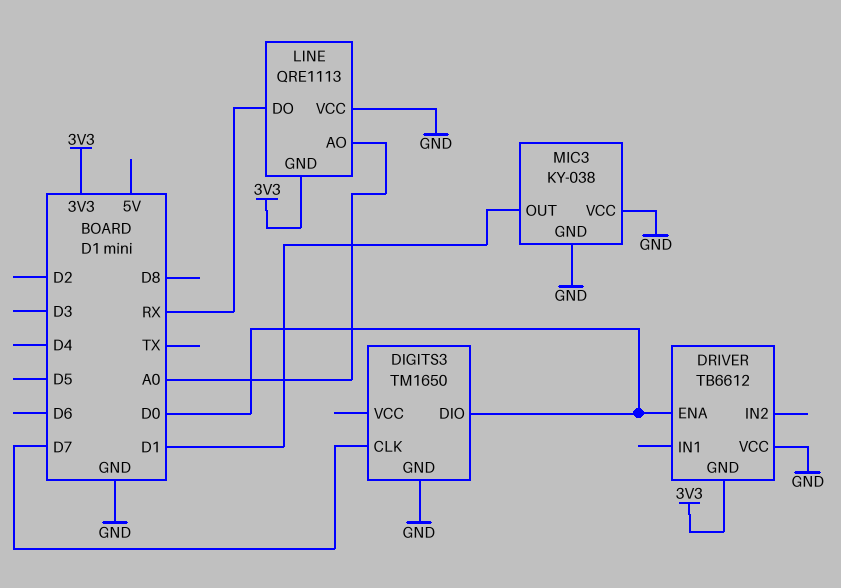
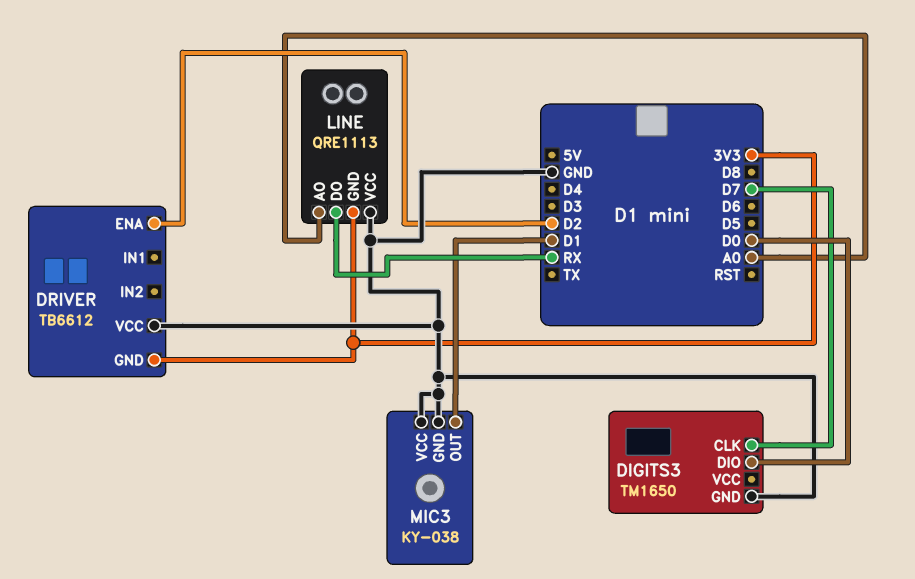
DRIVER pin ENA: D0 -> D2

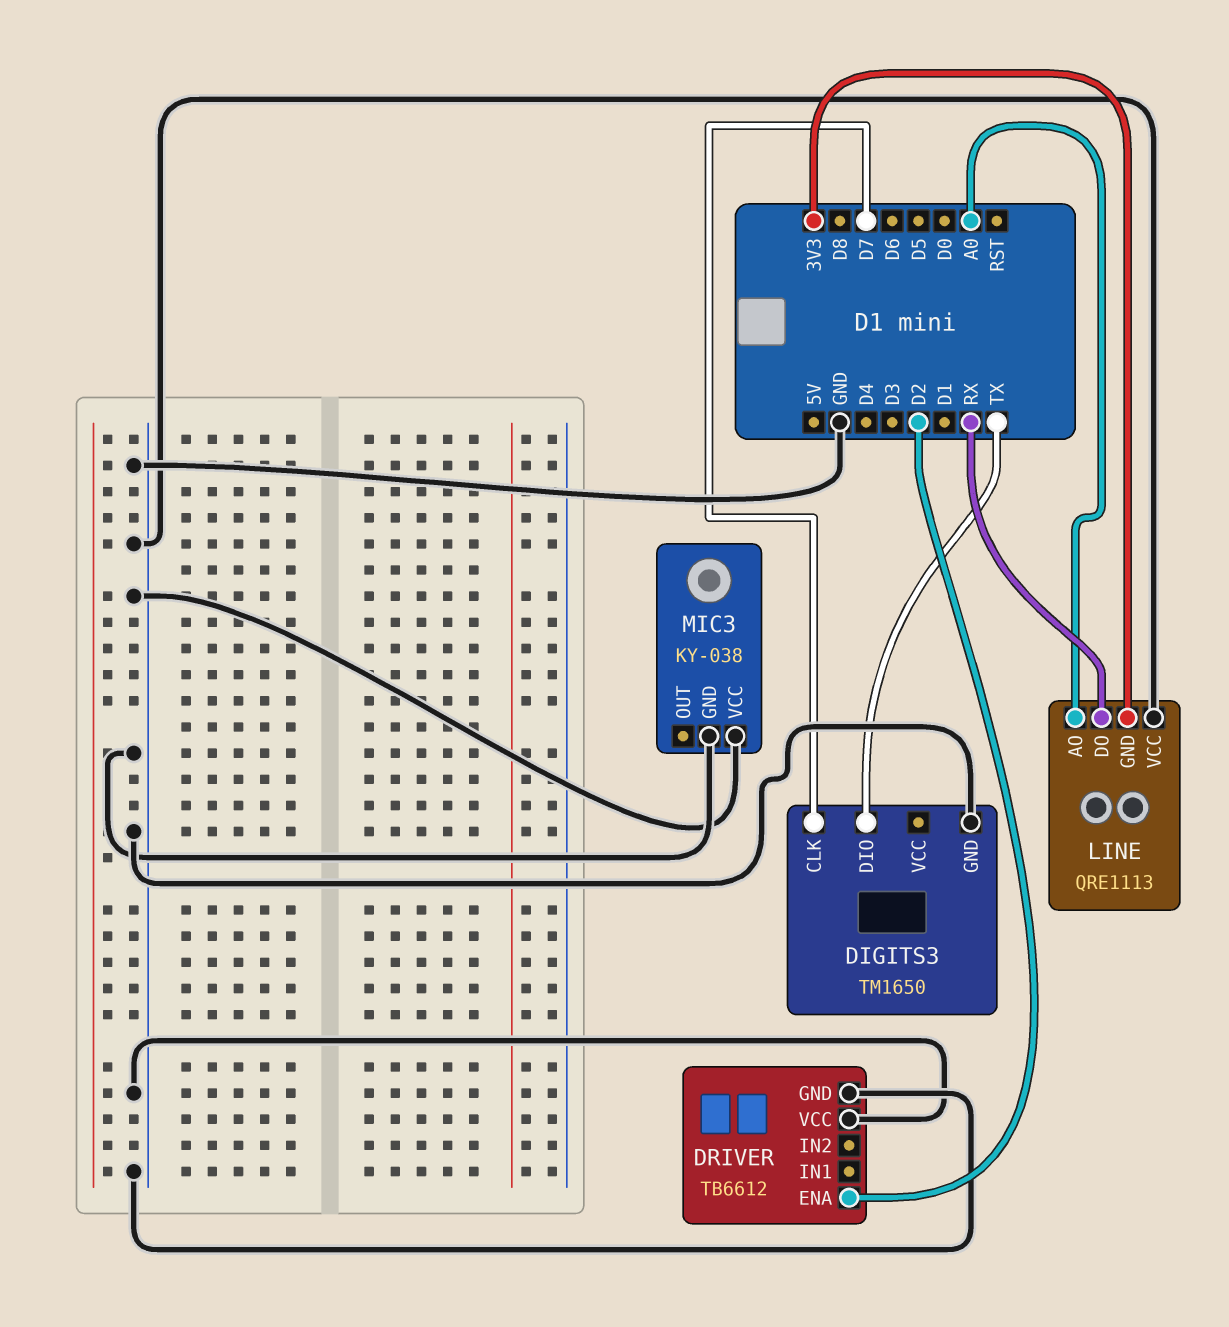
DIGITS3 pin DIO: D0 -> TX
DRIVER pin GND: 3V3 -> GND
MIC3 pin OUT: D1 -> none

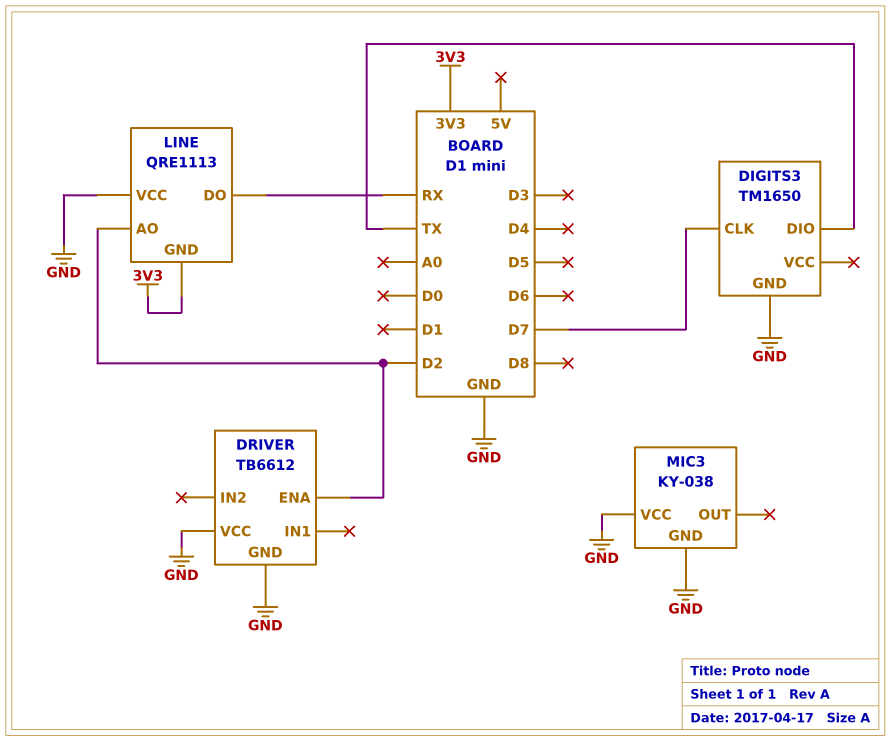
LINE pin AO: A0 -> D2

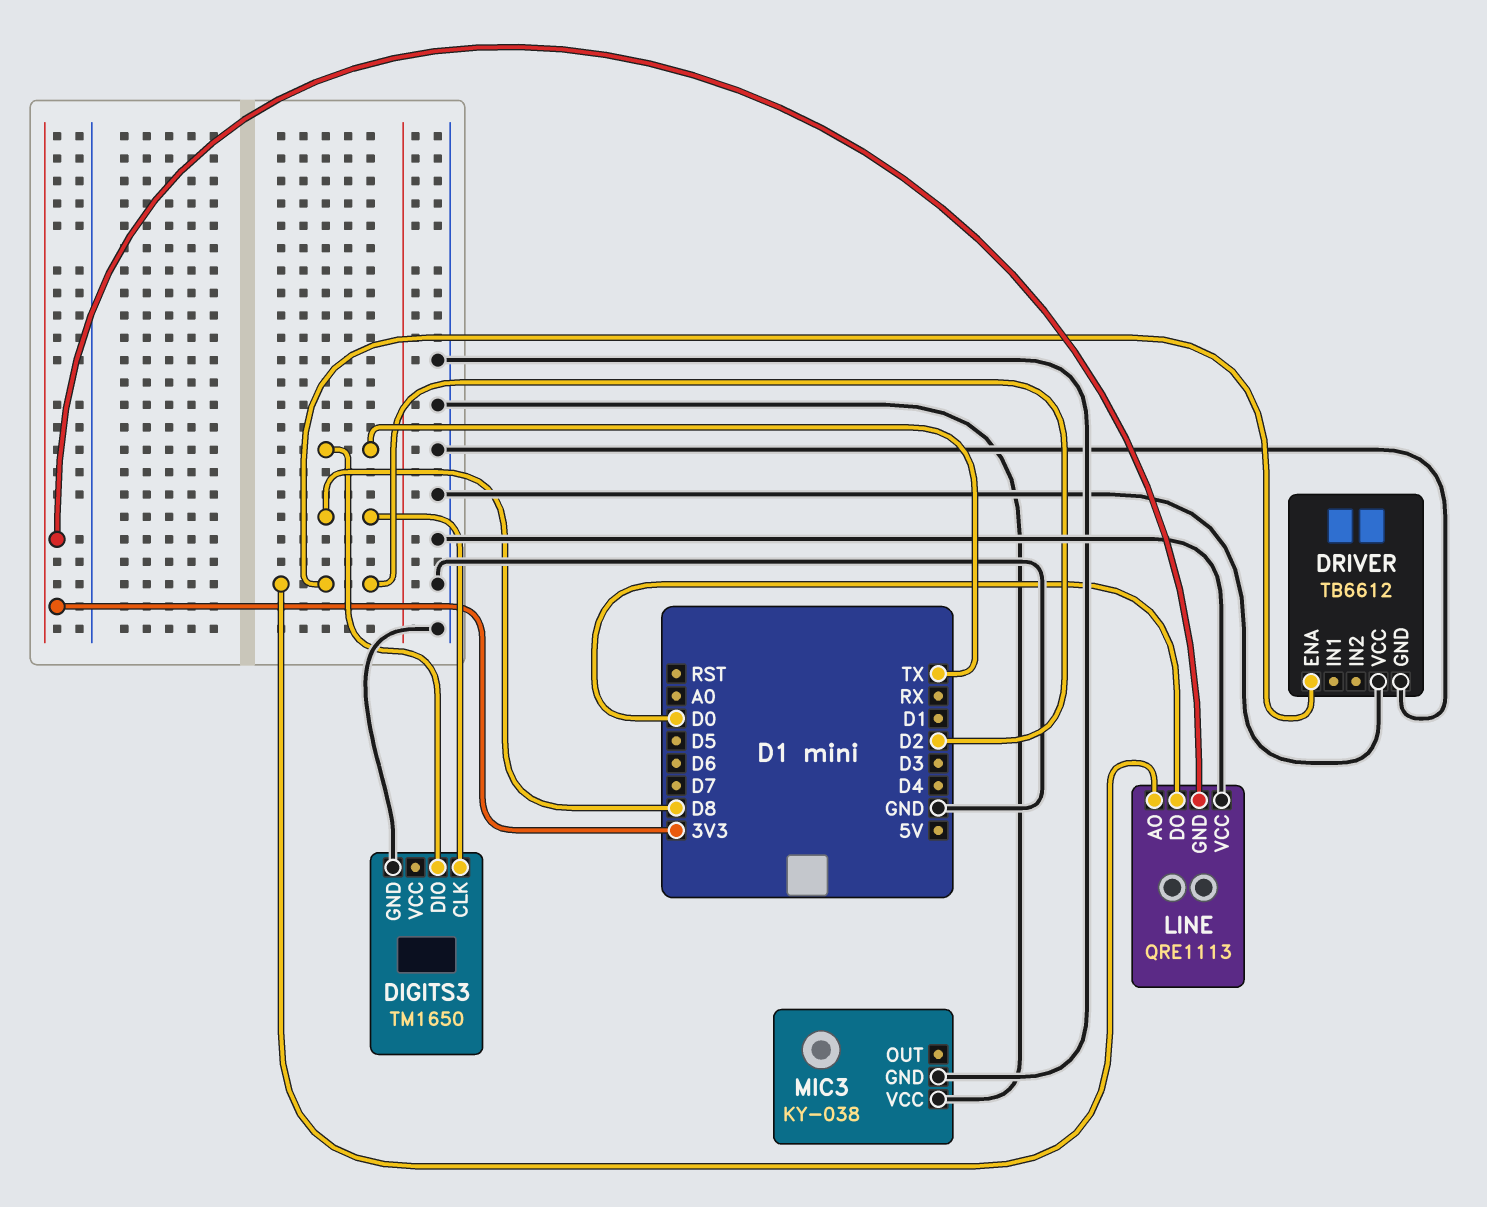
DIGITS3 pin CLK: D7 -> D8
LINE pin DO: RX -> D0

